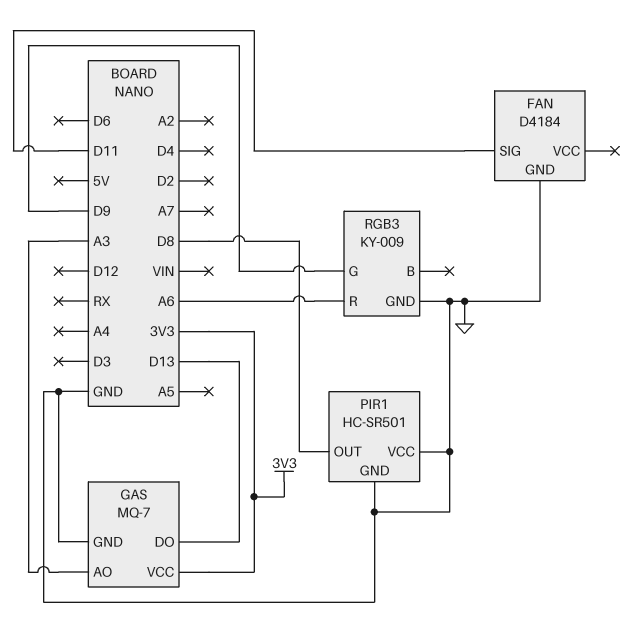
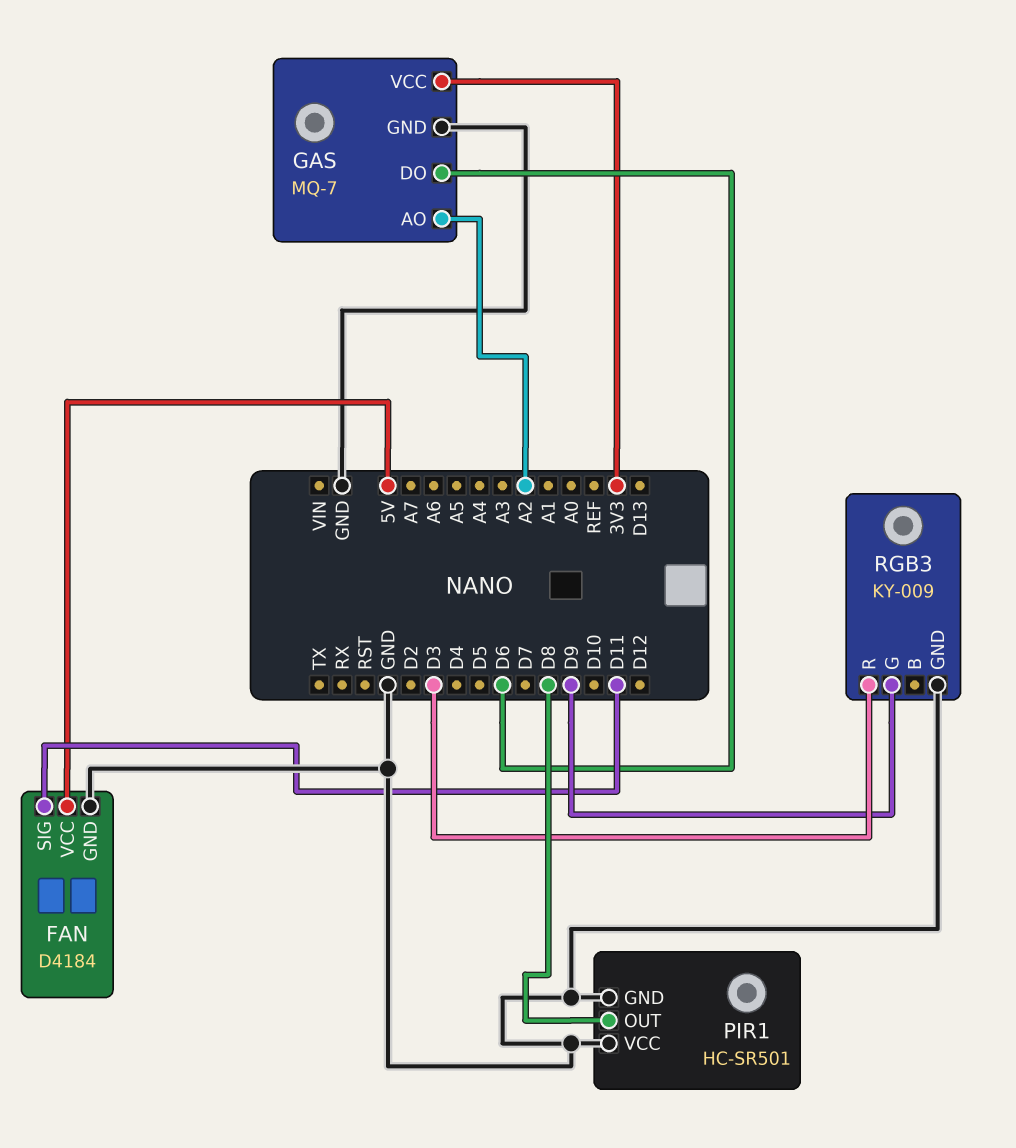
FAN pin VCC: none -> 5V
GAS pin AO: A3 -> A2
GAS pin DO: D13 -> D6
RGB3 pin R: A6 -> D3

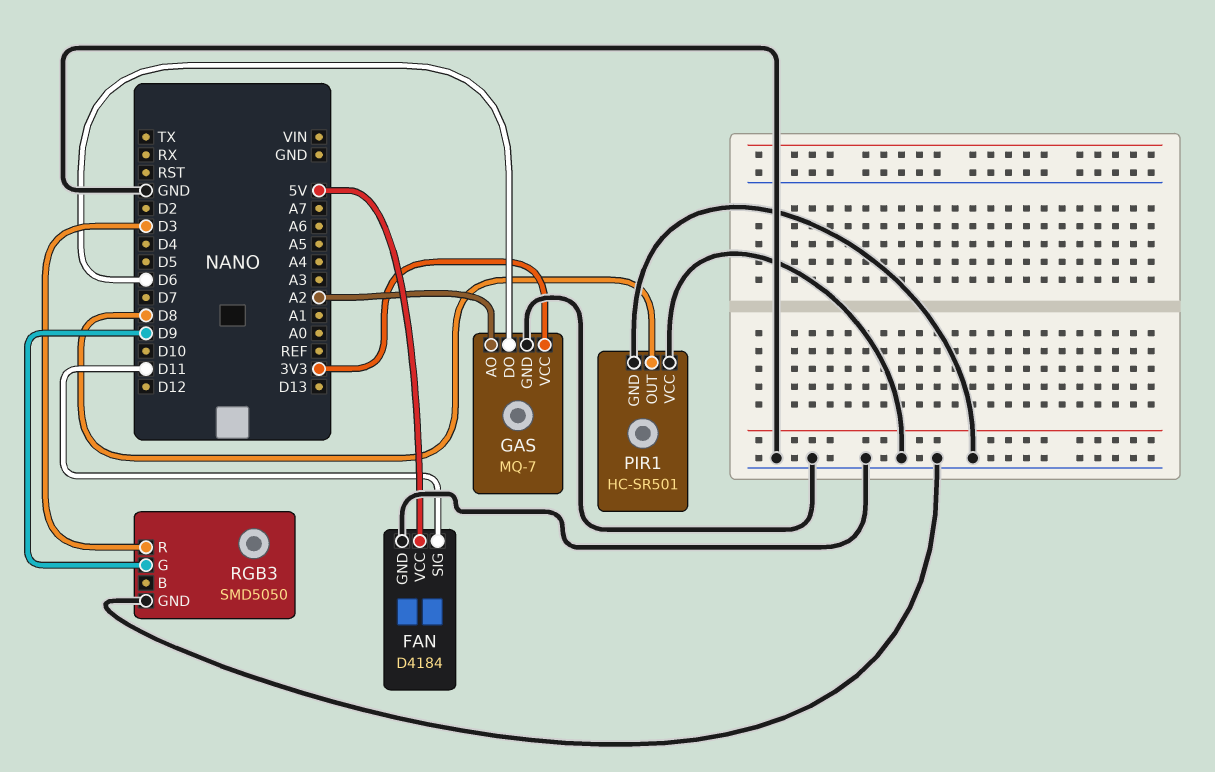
RGB3: KY-009 -> SMD5050

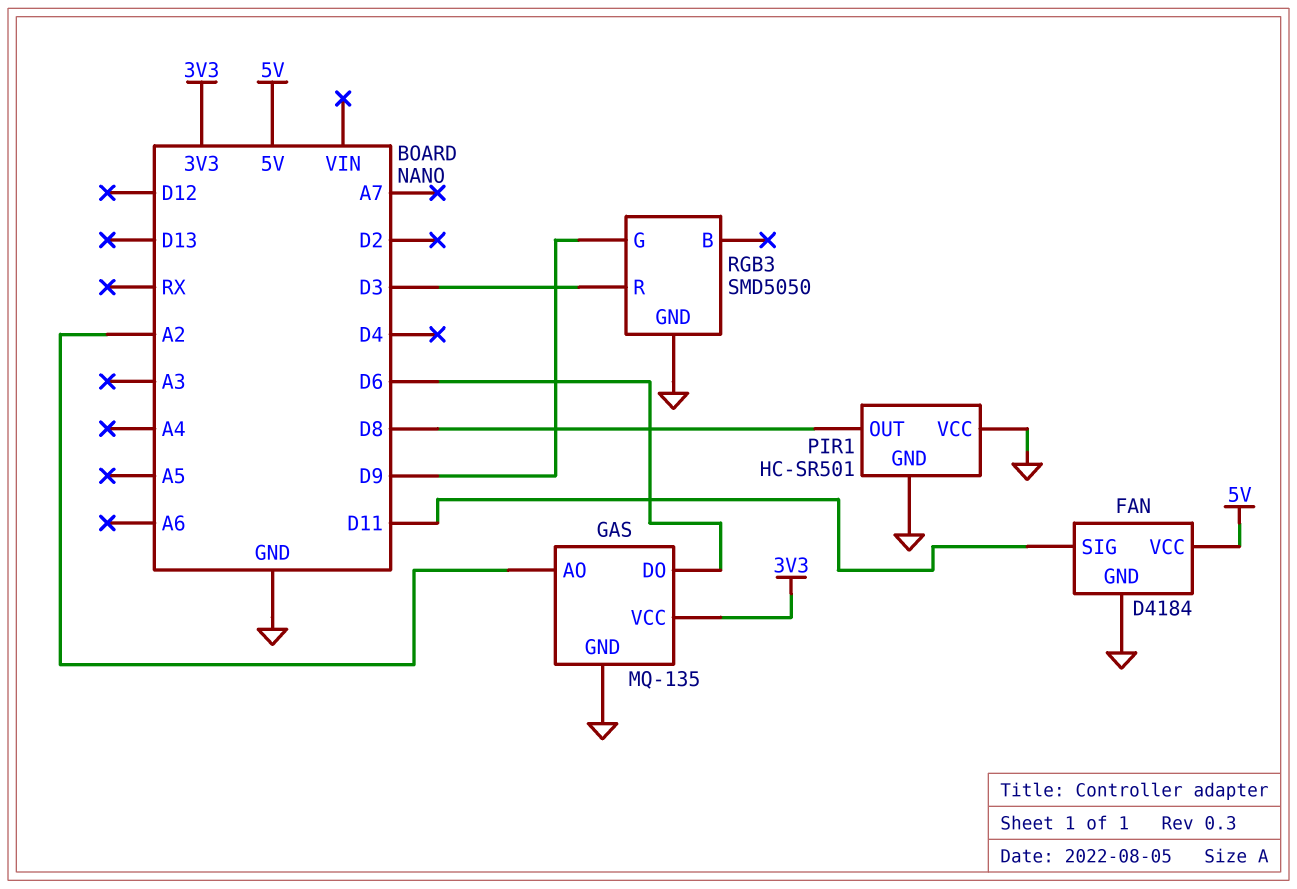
GAS: MQ-7 -> MQ-135

